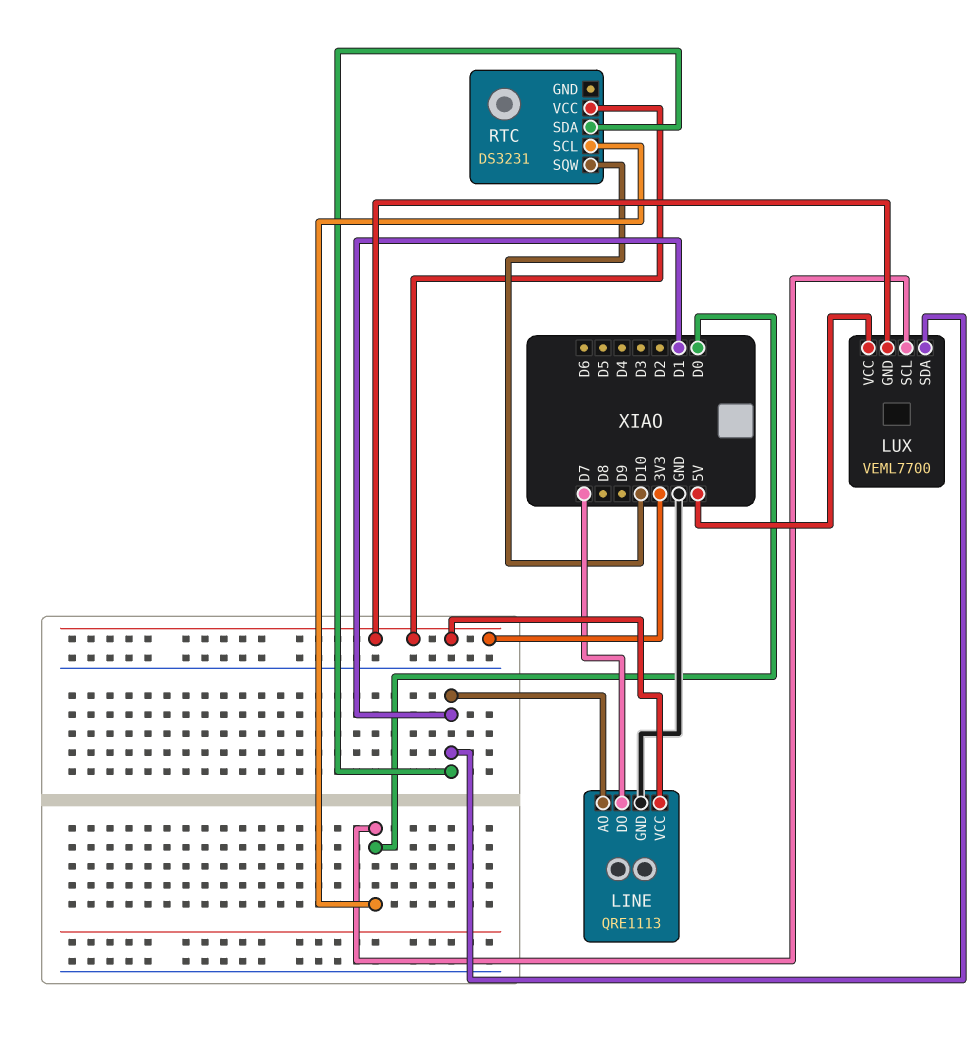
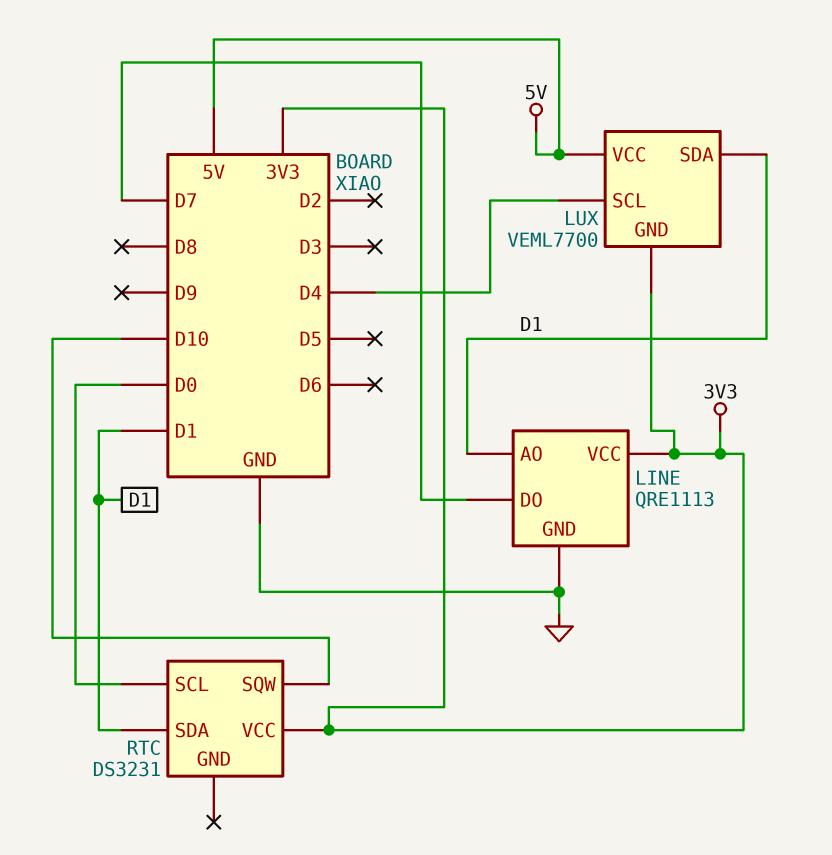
LUX pin SCL: D0 -> D4

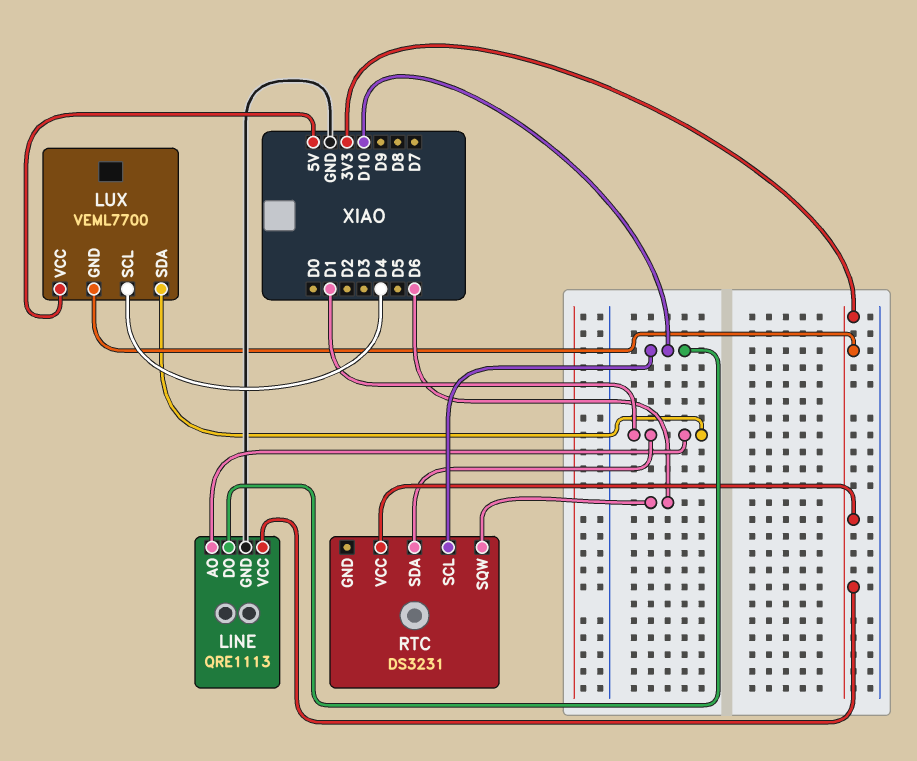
LINE pin DO: D7 -> D10
RTC pin SCL: D0 -> D10
RTC pin SQW: D10 -> D6

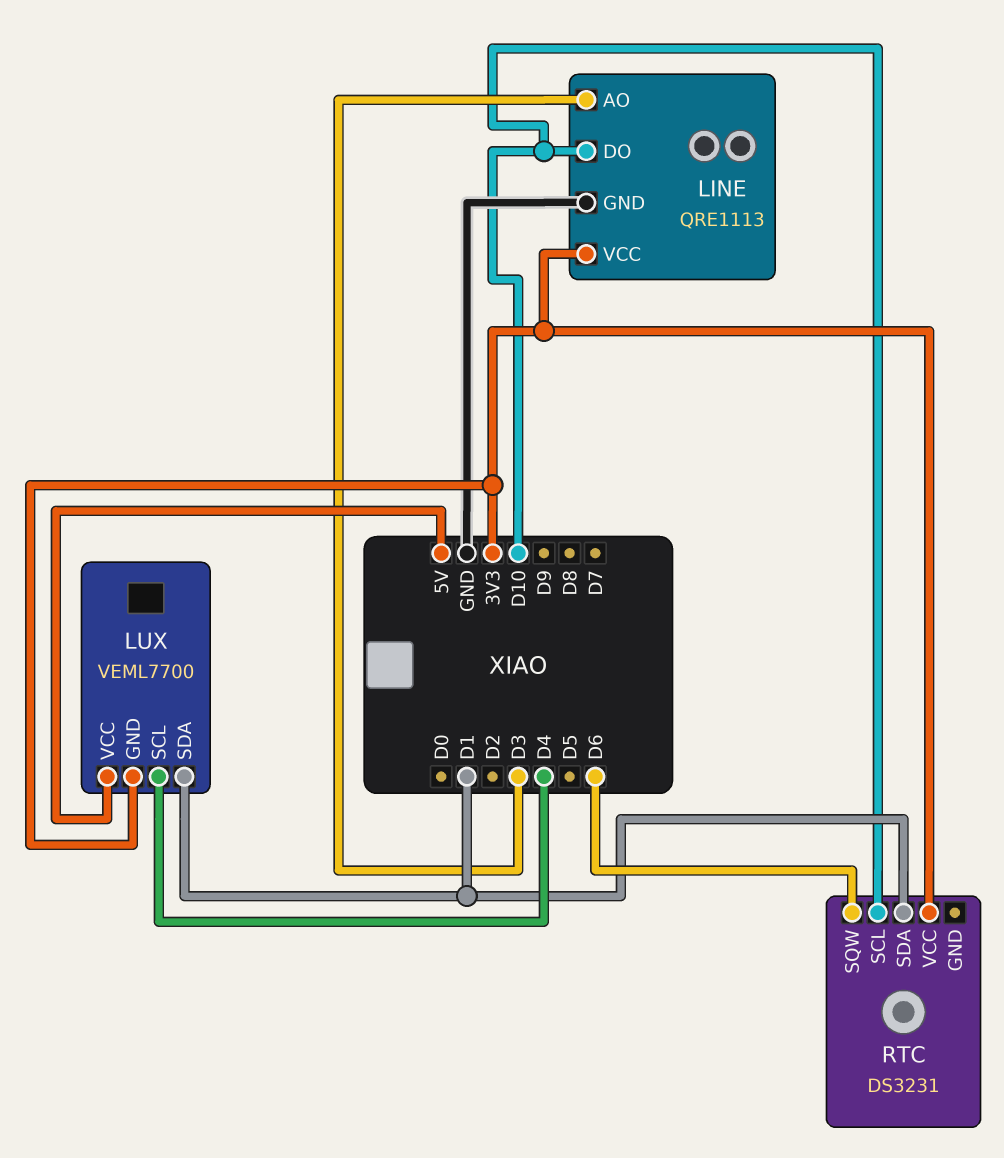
LINE pin AO: D1 -> D3

